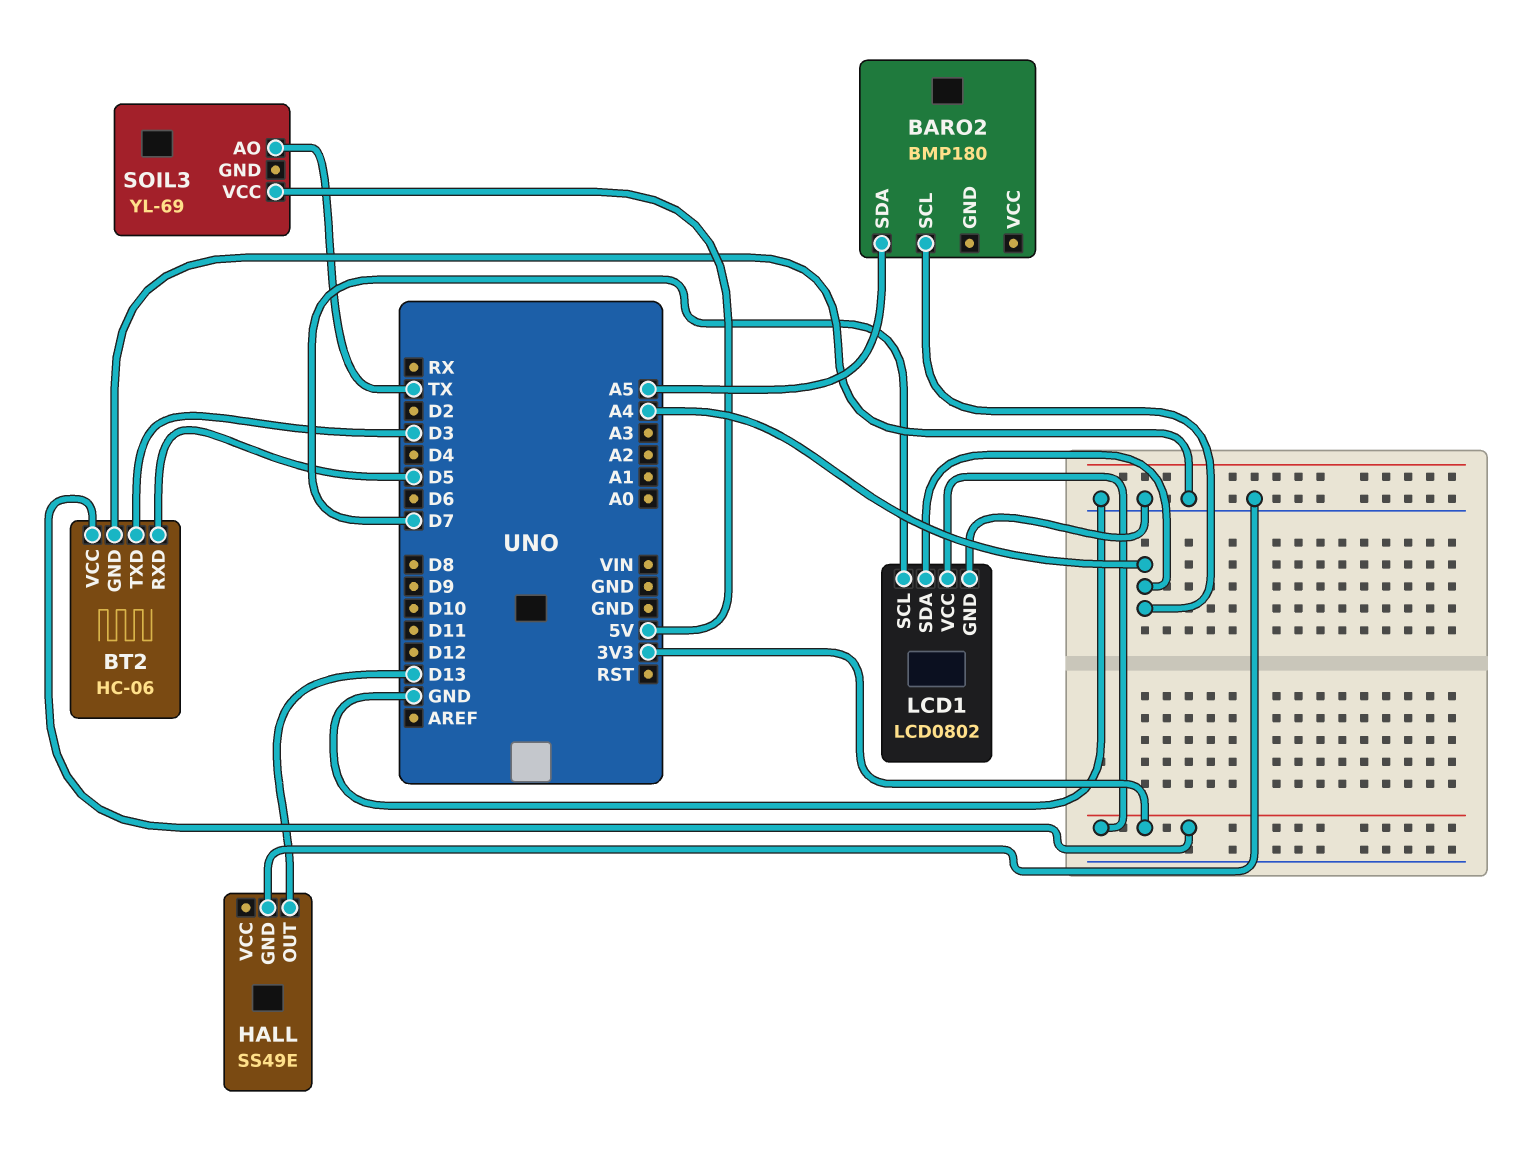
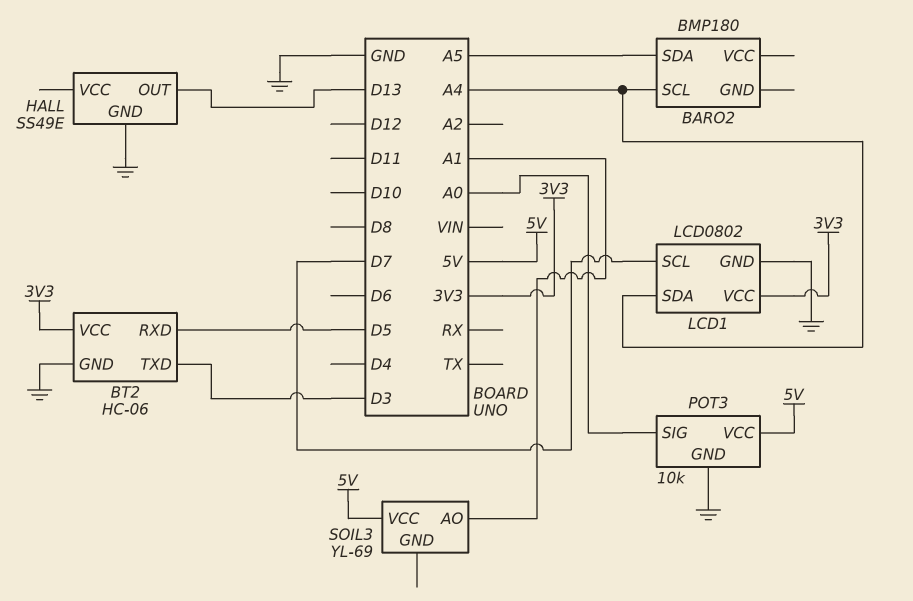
POT3: none -> 10k
POT3 pin GND: none -> GND
POT3 pin SIG: none -> A0
POT3 pin VCC: none -> 5V
SOIL3 pin AO: TX -> A1

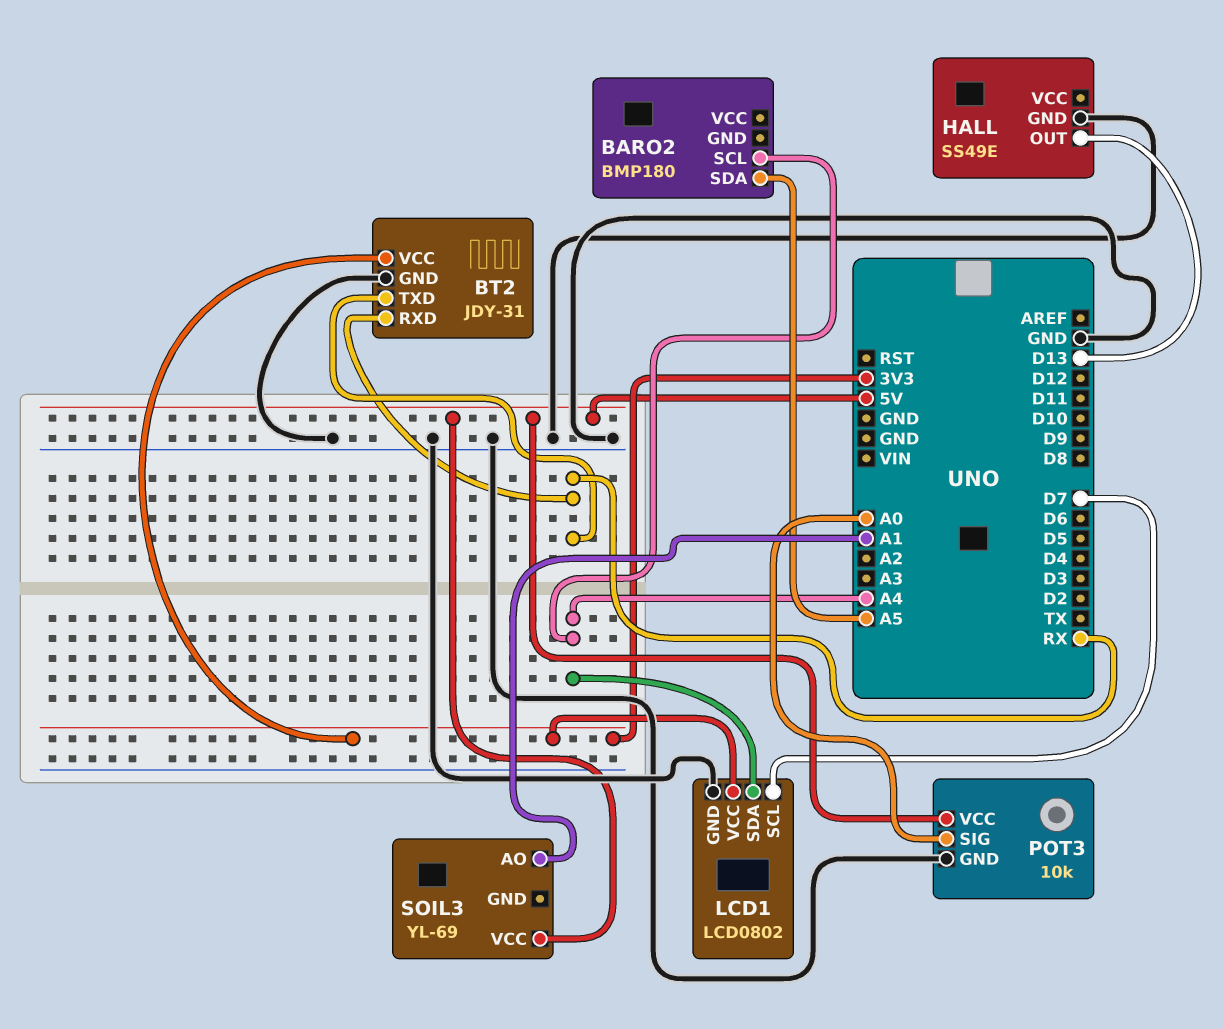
BT2: HC-06 -> JDY-31
BT2 pin RXD: D5 -> RX
BT2 pin TXD: D3 -> RX

